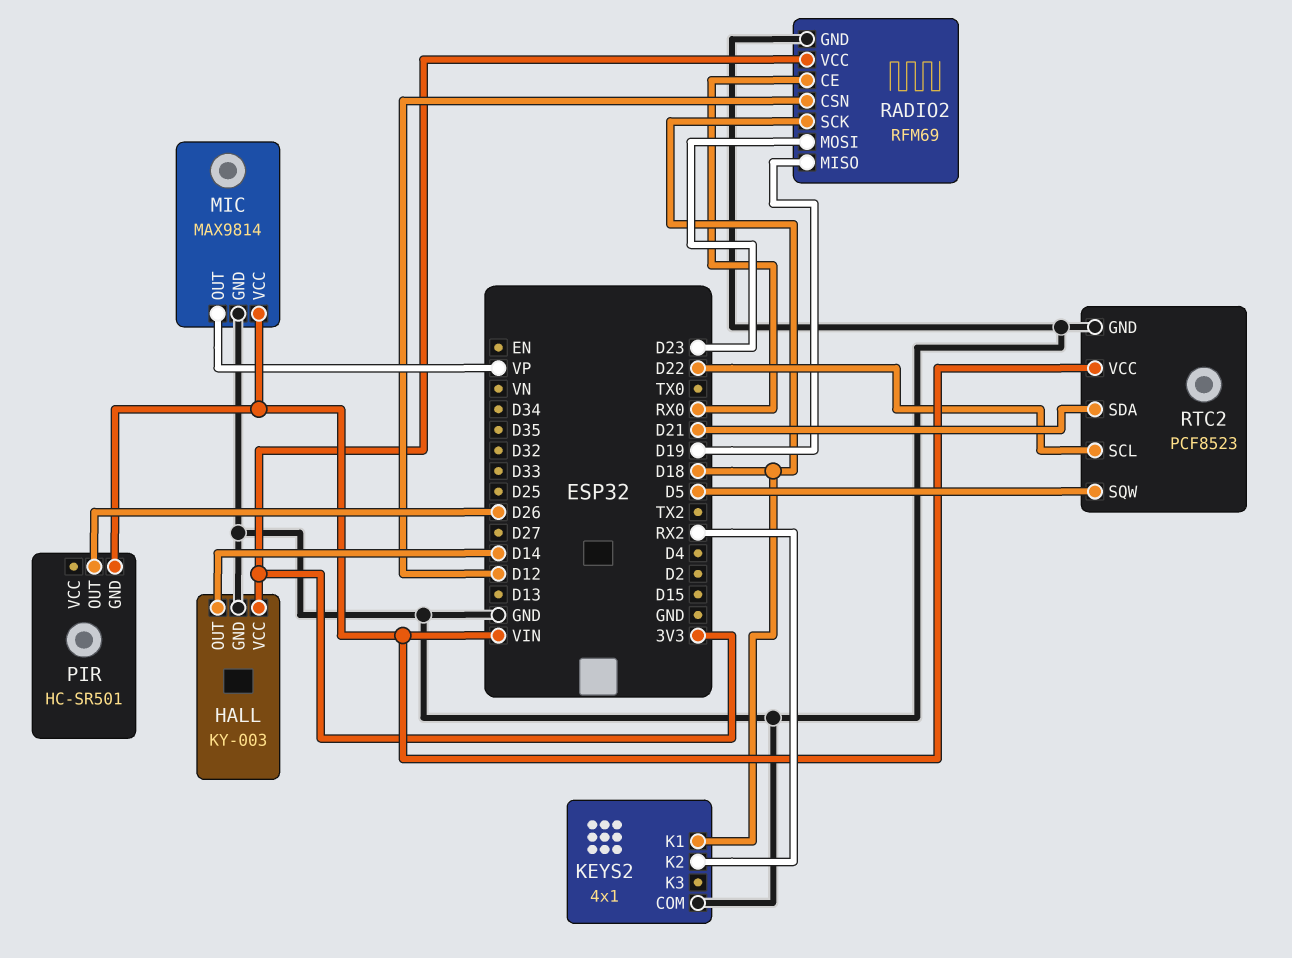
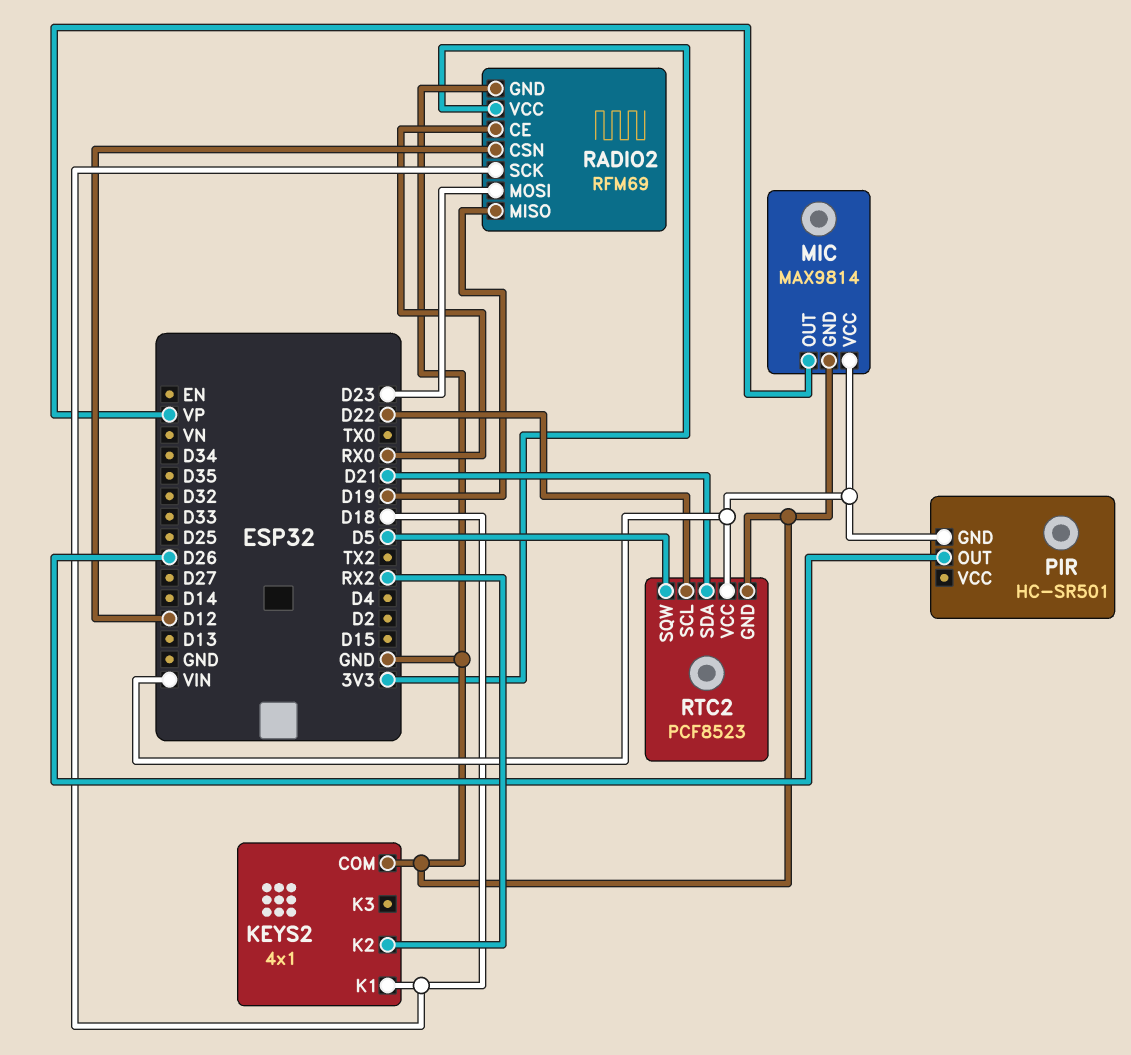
HALL: KY-003 -> none
HALL pin GND: GND -> none
HALL pin OUT: D14 -> none
HALL pin VCC: 3V3 -> none

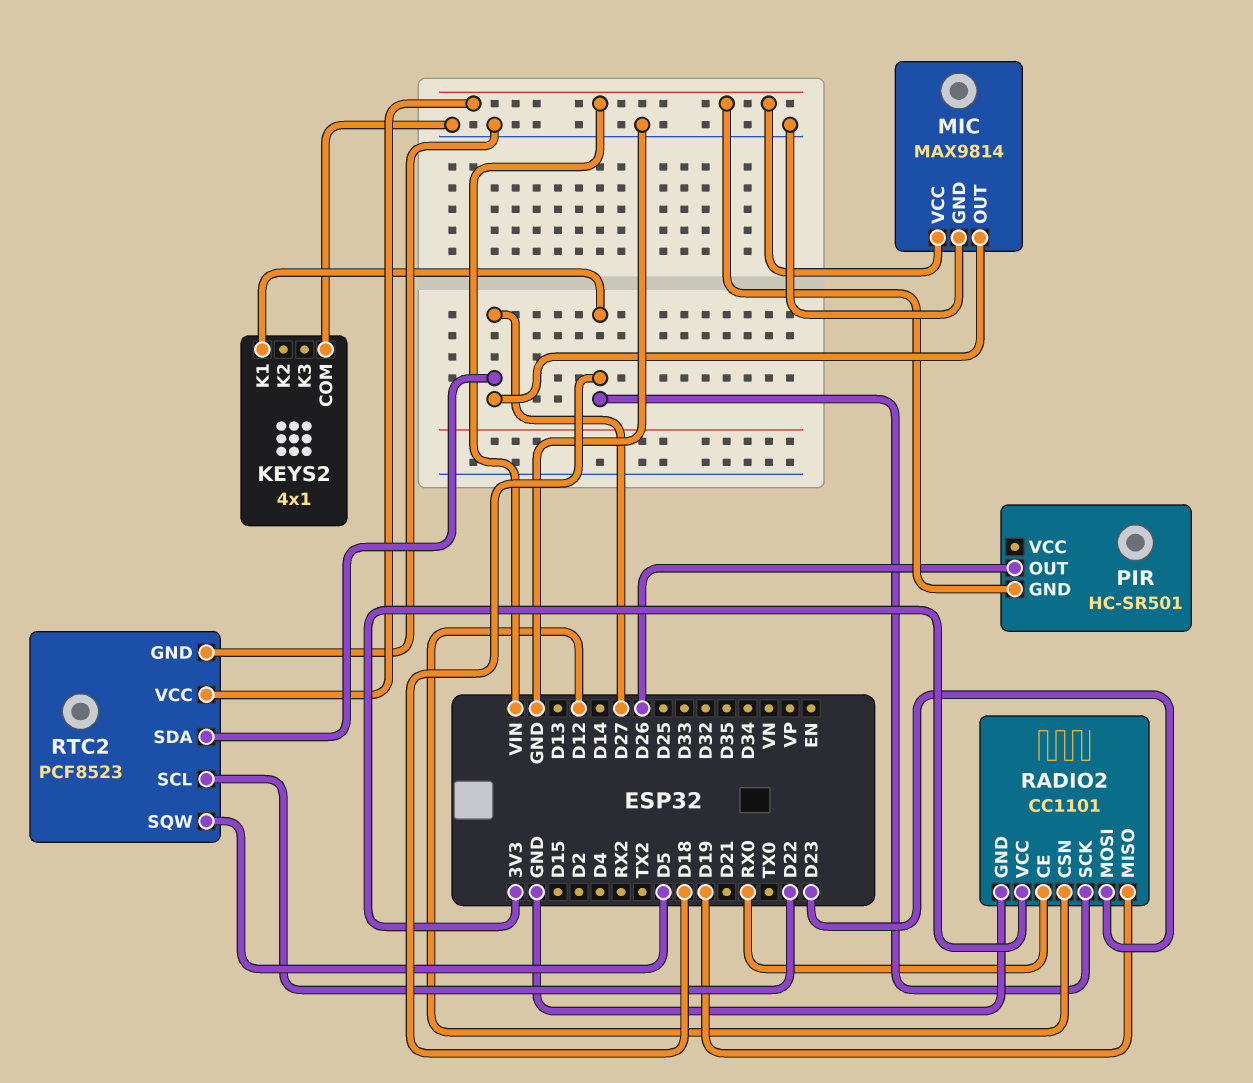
KEYS2 pin K2: RX2 -> none
MIC pin OUT: VP -> D27
RADIO2: RFM69 -> CC1101
RTC2 pin SDA: D21 -> D27

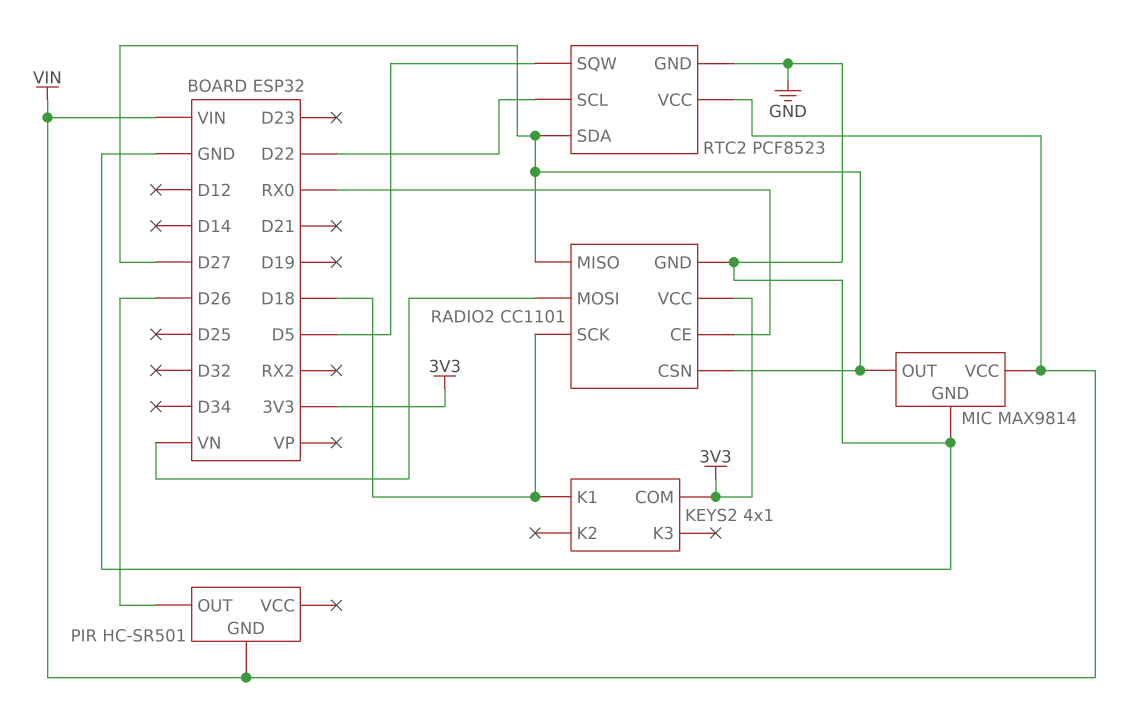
KEYS2 pin COM: GND -> 3V3
RADIO2 pin CSN: D12 -> D27
RADIO2 pin MISO: D19 -> D27
RADIO2 pin MOSI: D23 -> VN

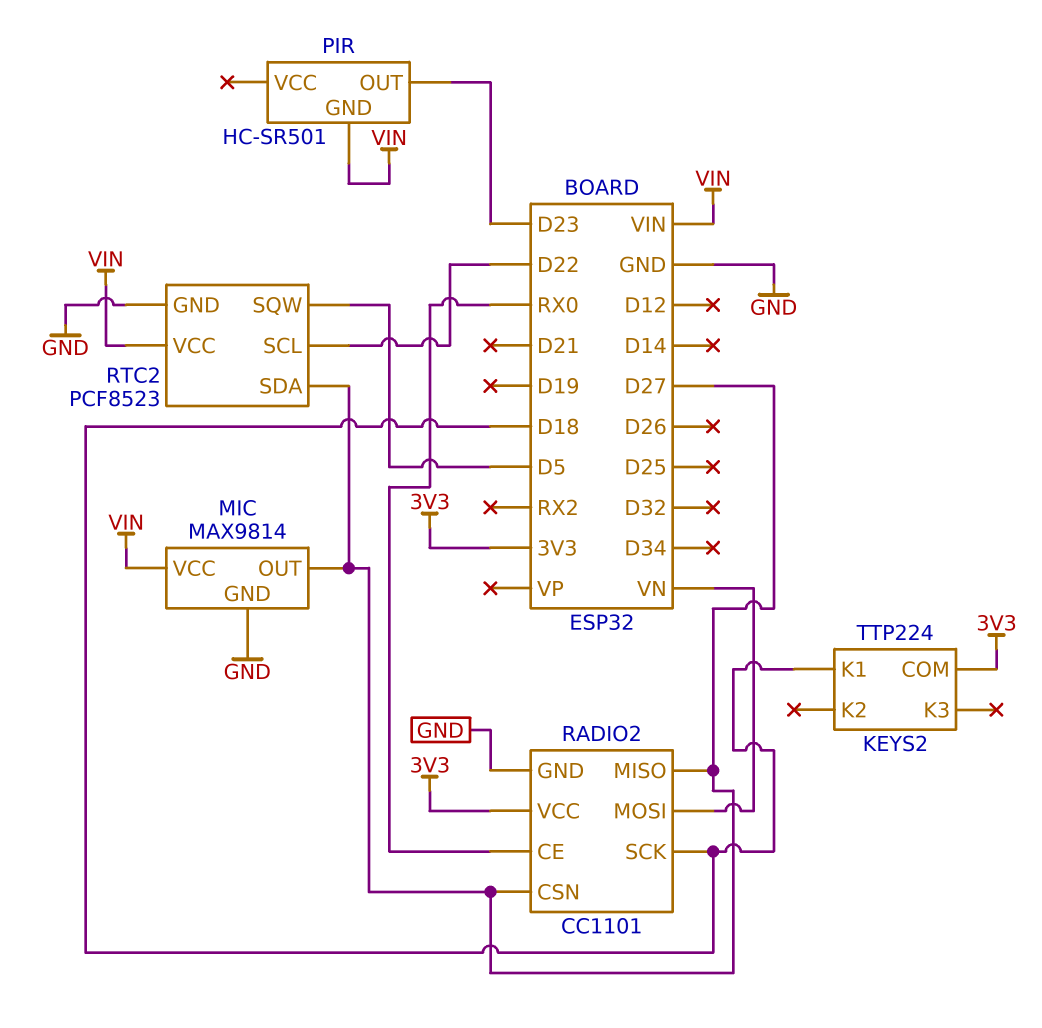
KEYS2: 4x1 -> TTP224
PIR pin OUT: D26 -> D23

